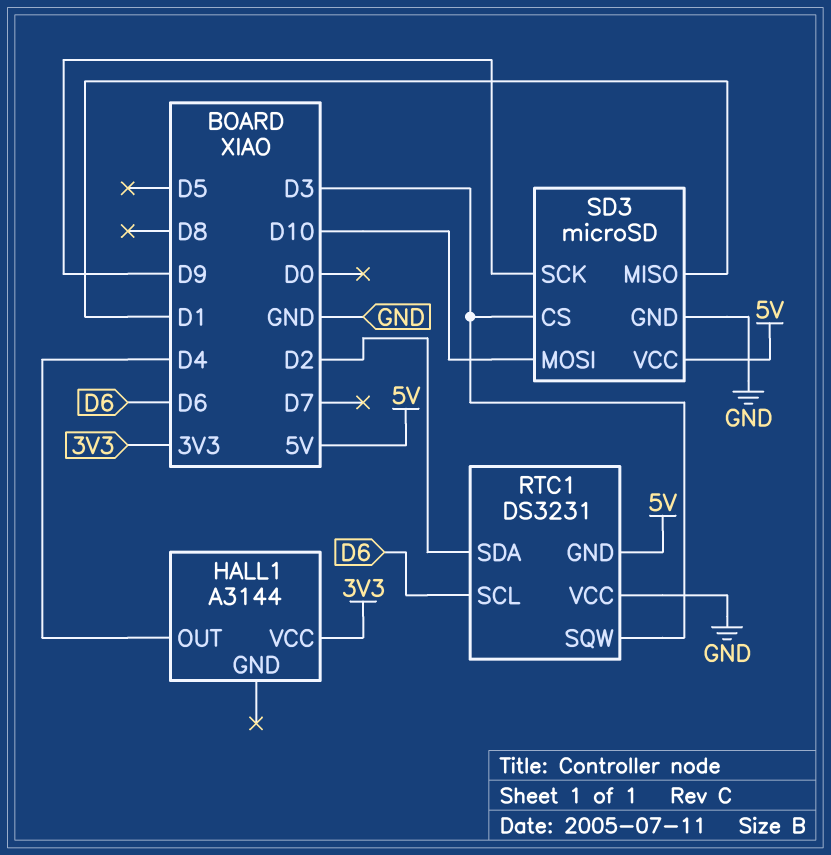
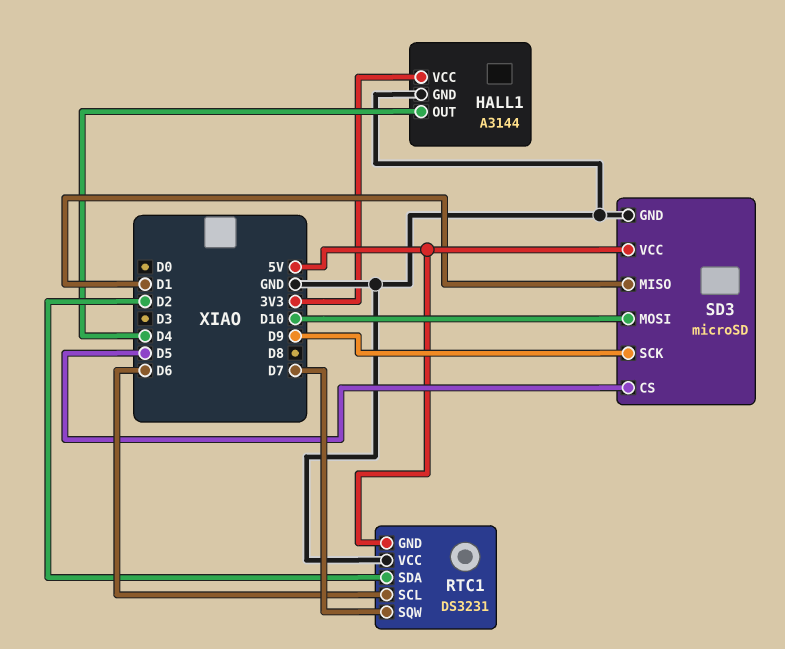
HALL1 pin GND: none -> GND
RTC1 pin SQW: D3 -> D7
SD3 pin CS: D3 -> D5

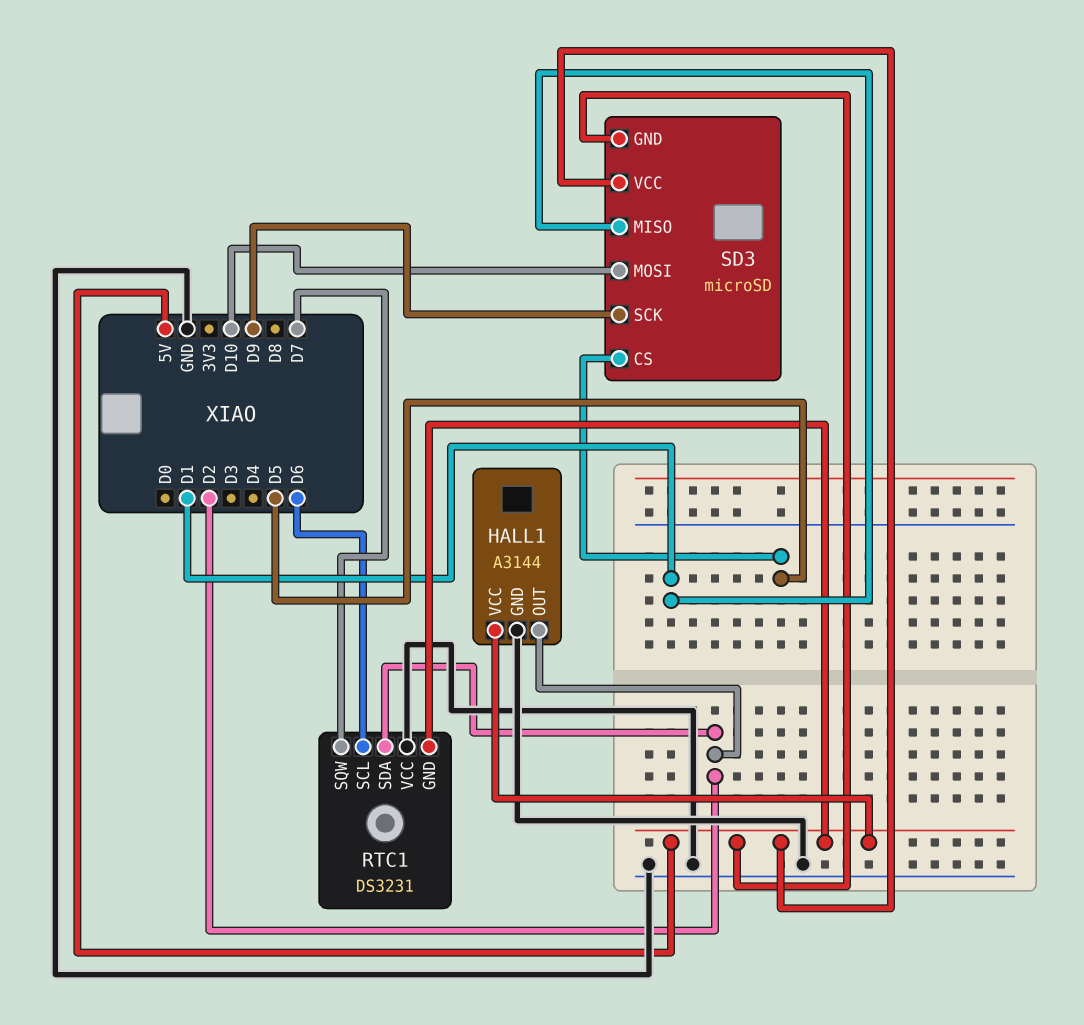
HALL1 pin OUT: D4 -> D2
HALL1 pin VCC: 3V3 -> 5V
SD3 pin GND: GND -> 5V

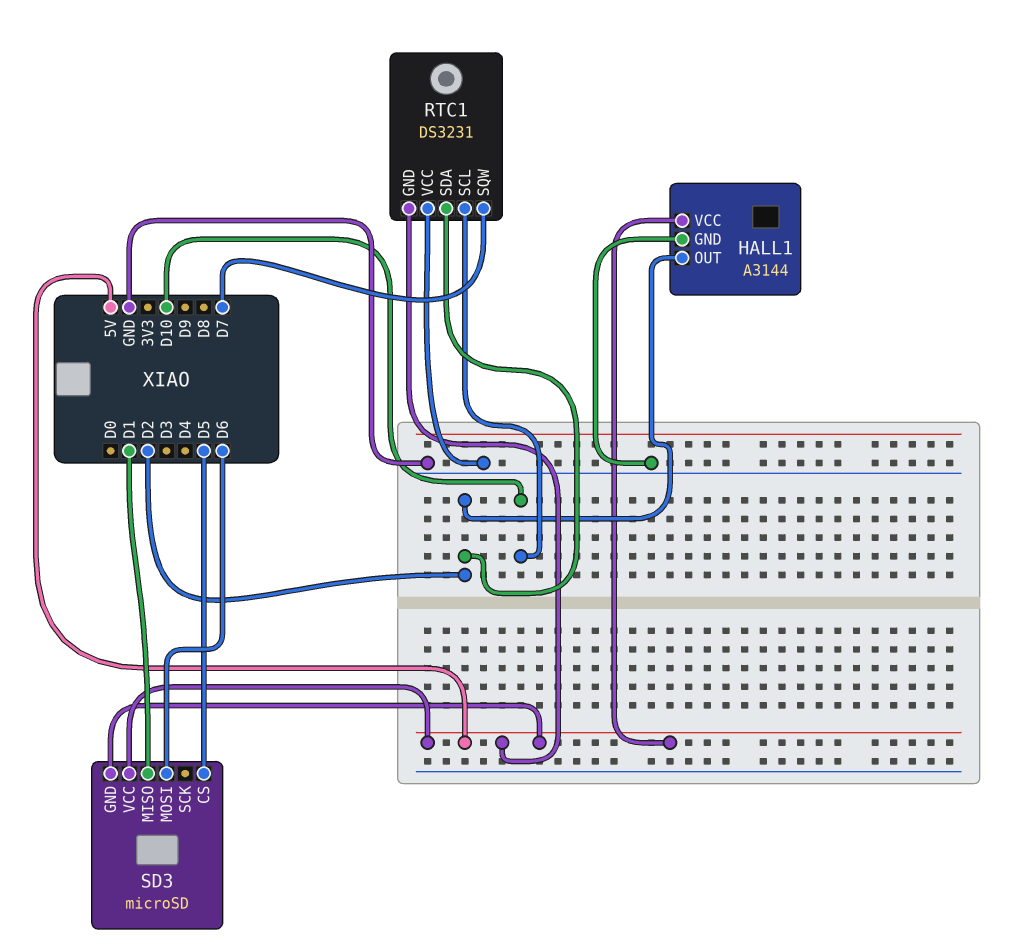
RTC1 pin SCL: D6 -> D10
SD3 pin MOSI: D10 -> D6
SD3 pin SCK: D9 -> none

